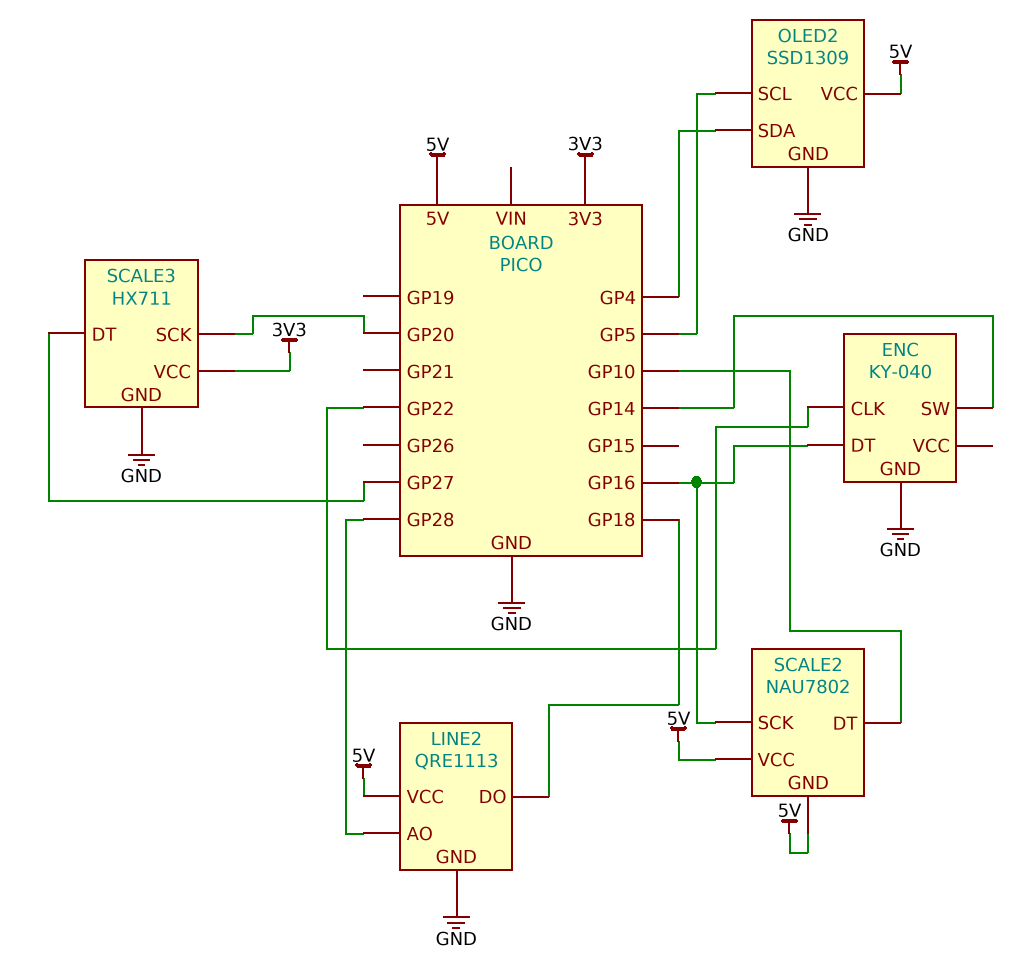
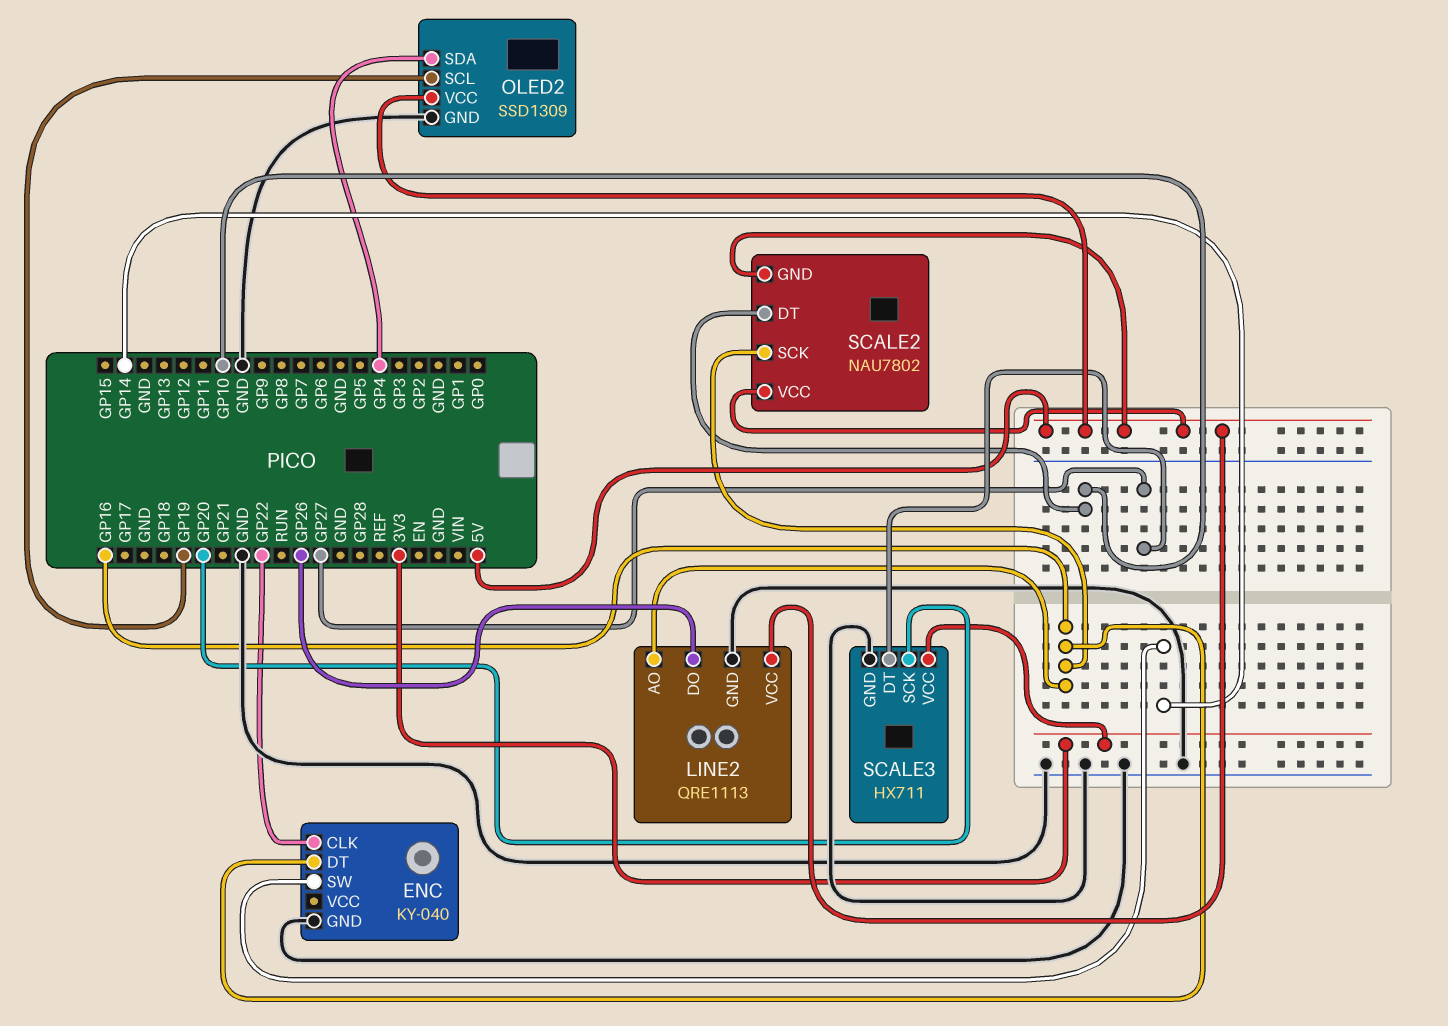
LINE2 pin AO: GP28 -> GP16
LINE2 pin DO: GP18 -> GP26
OLED2 pin SCL: GP5 -> GP19

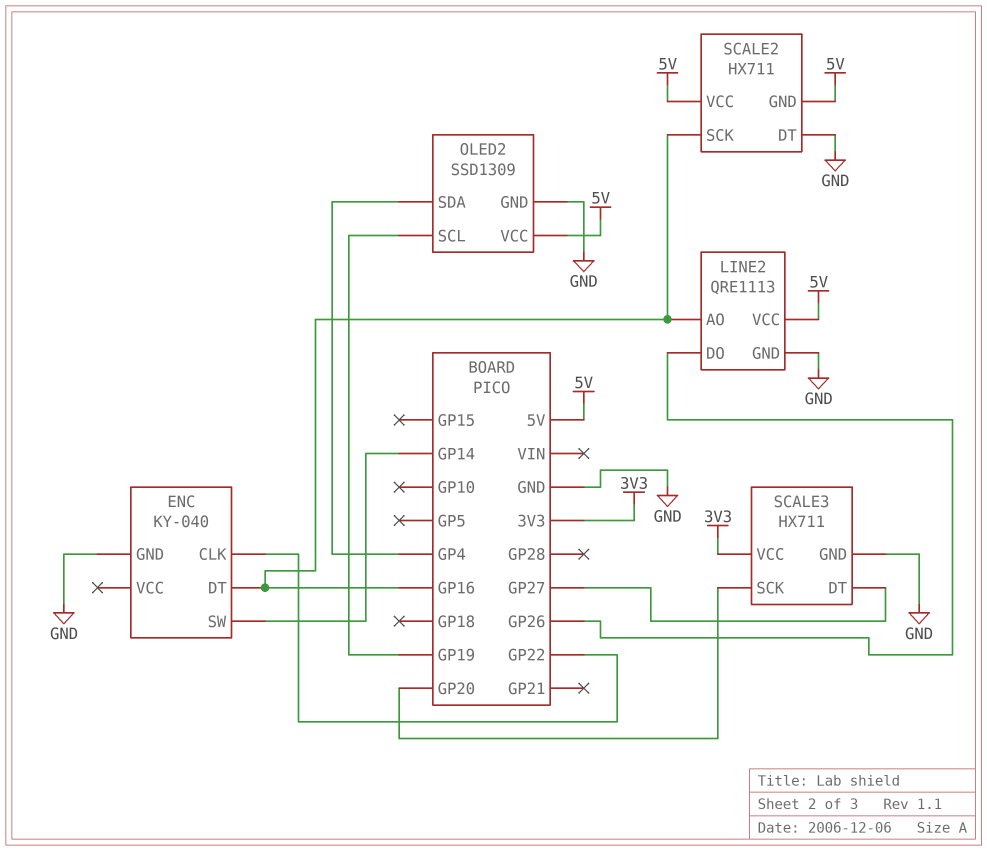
SCALE2: NAU7802 -> HX711
SCALE2 pin DT: GP10 -> GND

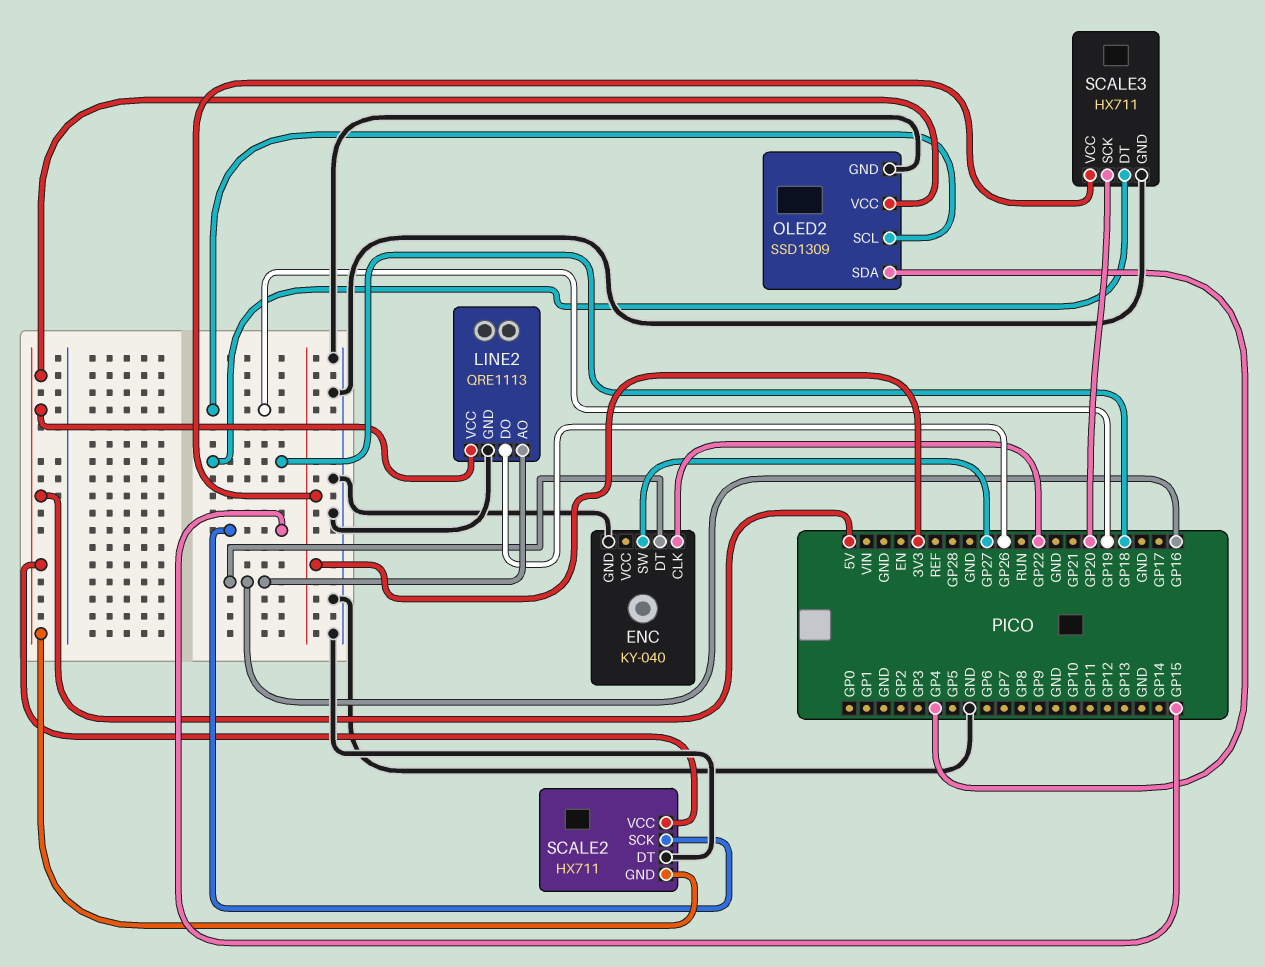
ENC pin SW: GP14 -> GP27
SCALE2 pin SCK: GP16 -> GP15
SCALE3 pin DT: GP27 -> GP18

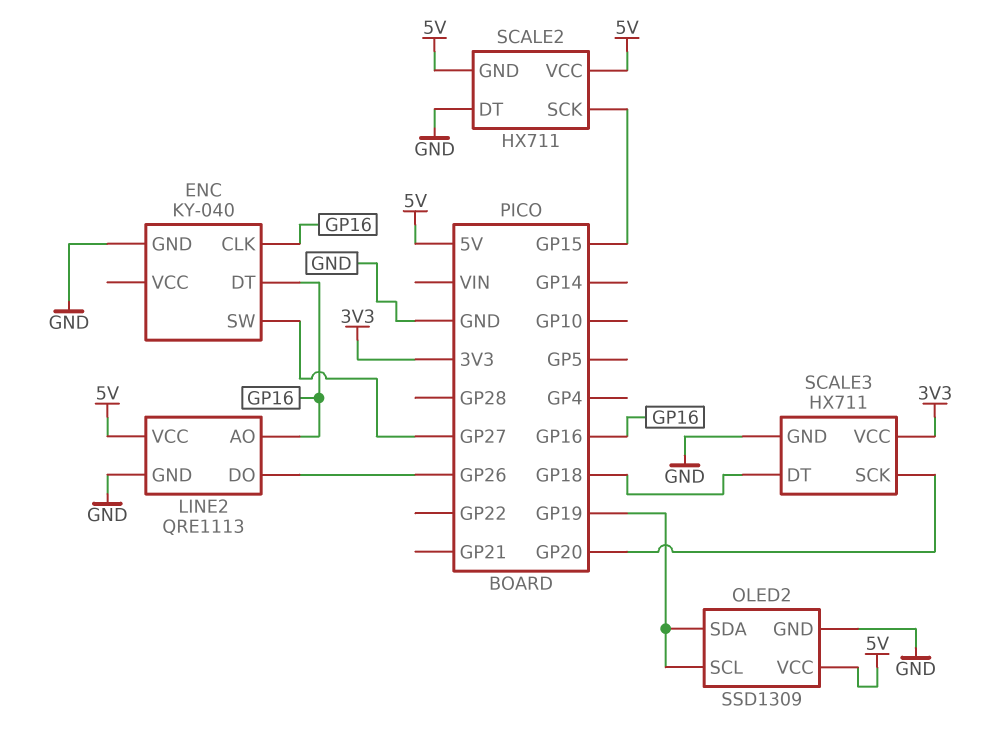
ENC pin CLK: GP22 -> GP16
OLED2 pin SDA: GP4 -> GP19

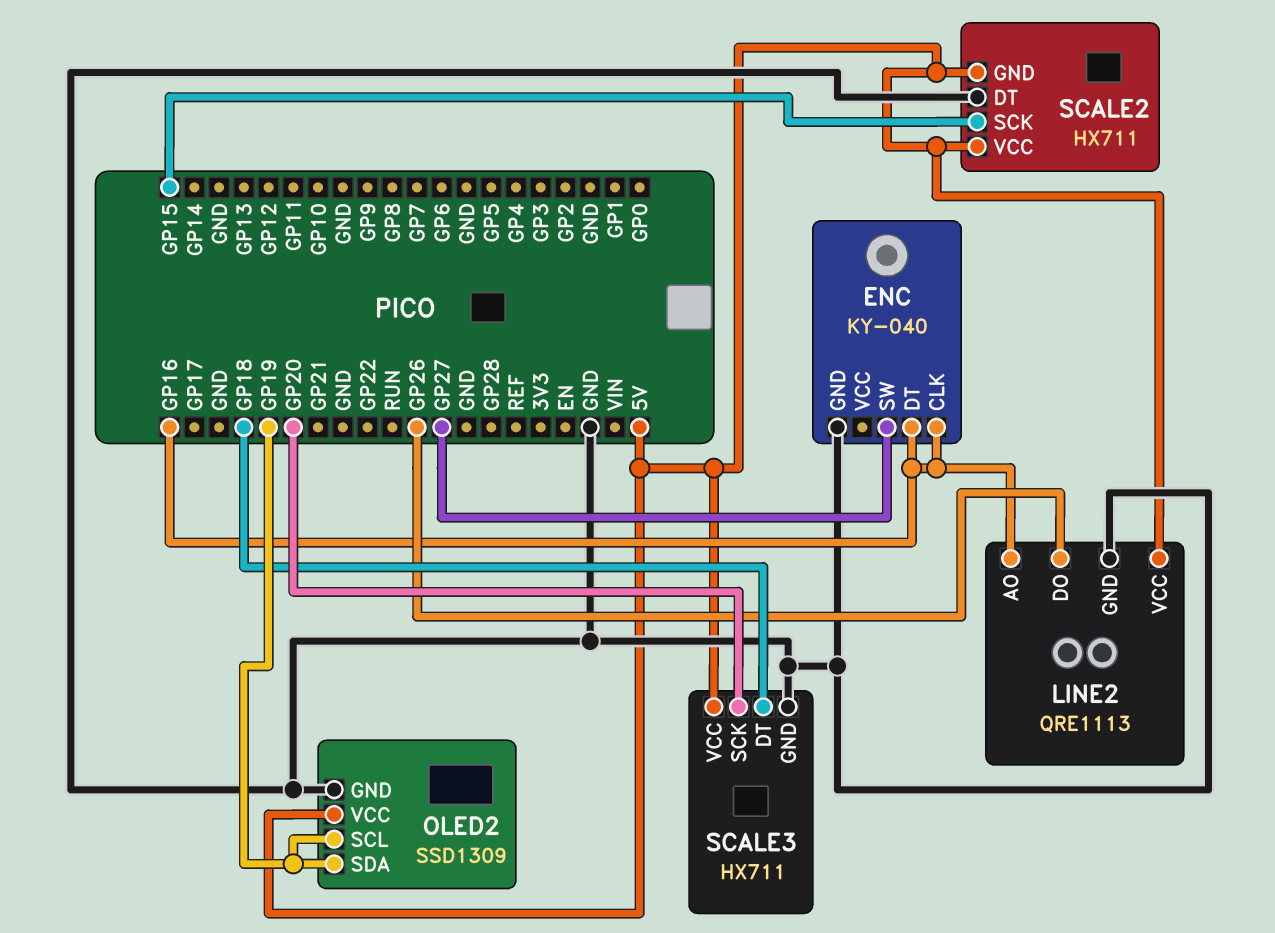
SCALE3 pin VCC: 3V3 -> 5V

